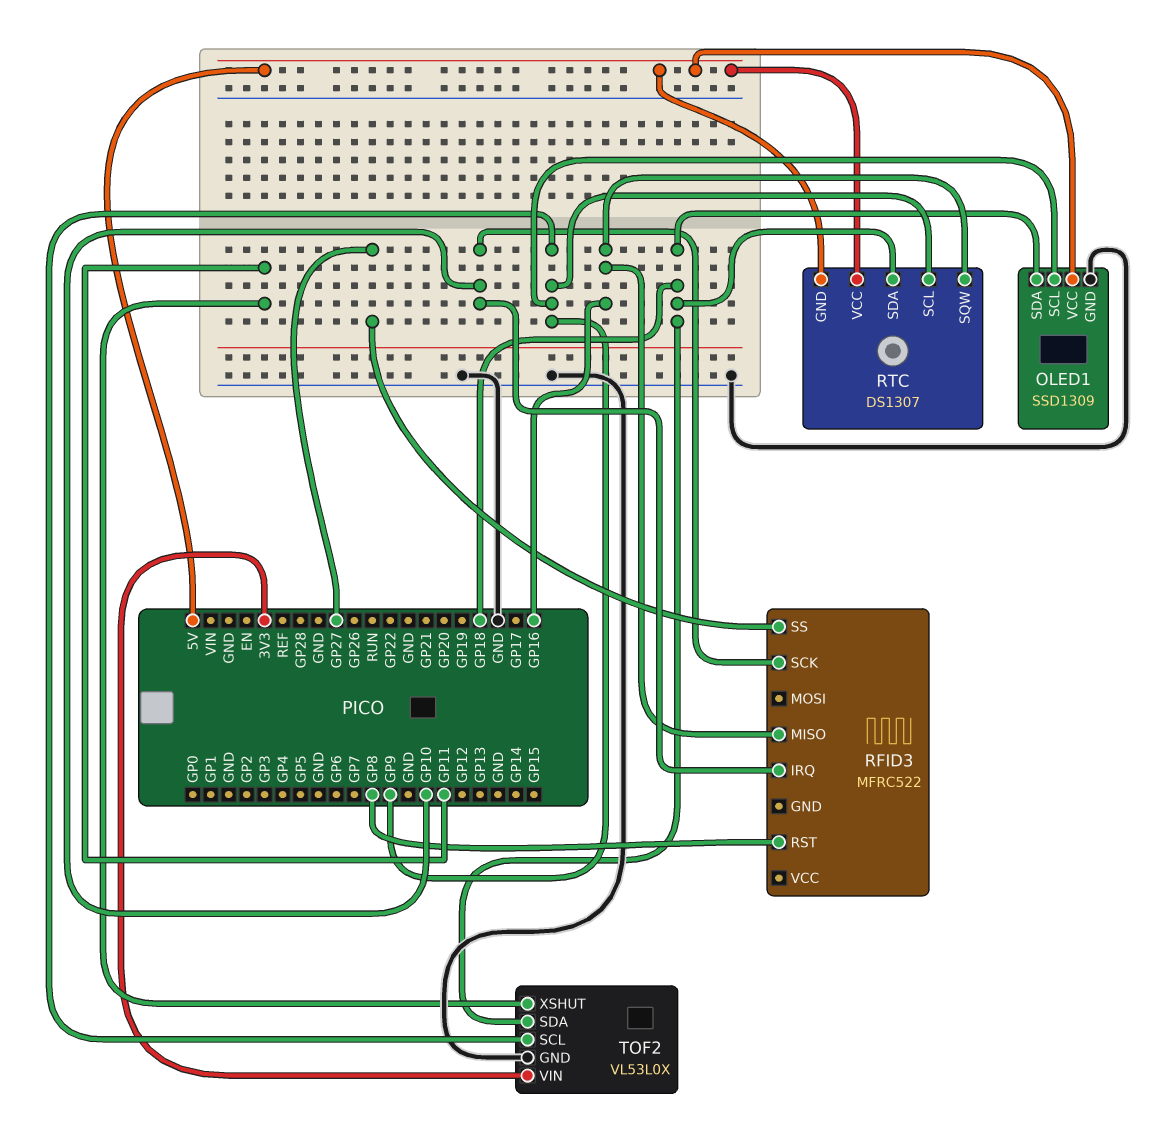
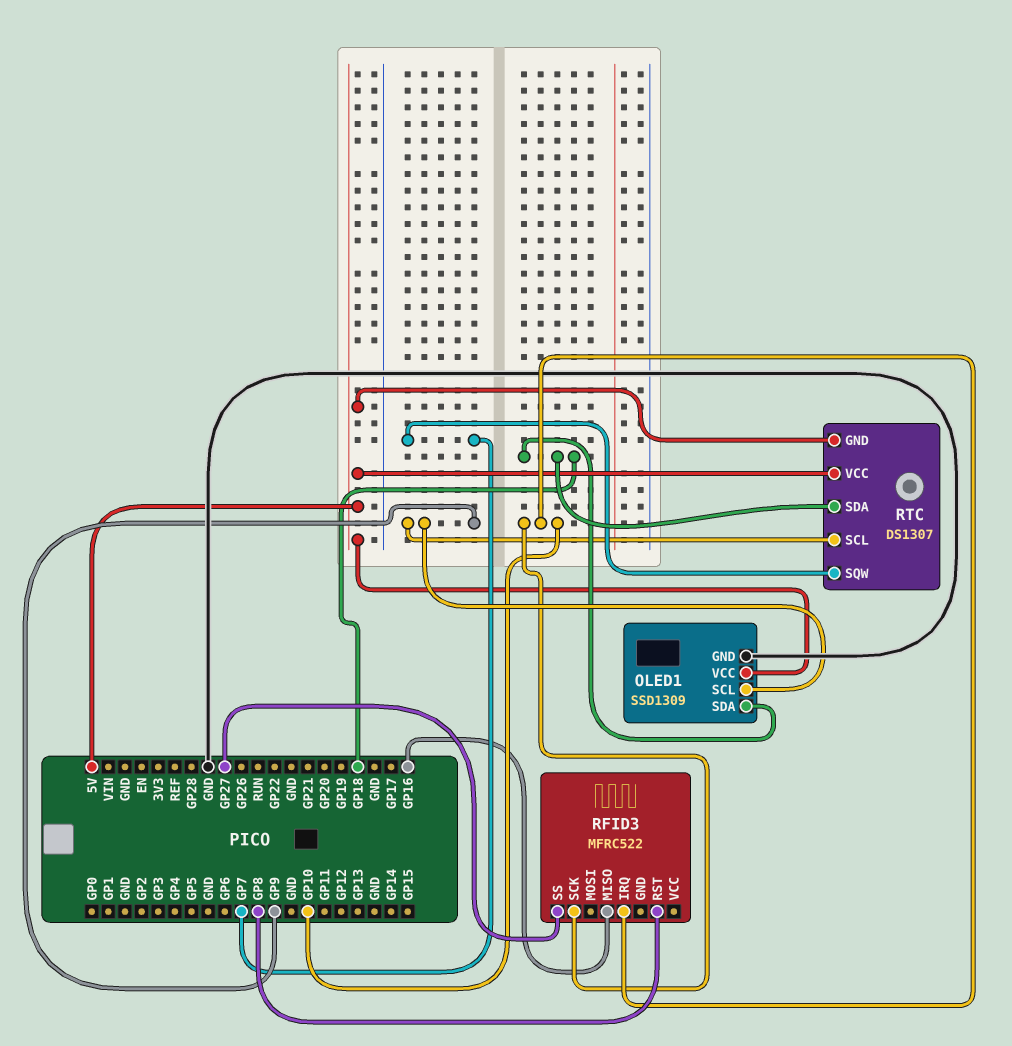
RTC pin SQW: GP16 -> GP7
TOF2: VL53L0X -> none
TOF2 pin GND: GND -> none
TOF2 pin SCL: GP9 -> none
TOF2 pin SDA: GP18 -> none
TOF2 pin VIN: 3V3 -> none
TOF2 pin XSHUT: GP11 -> none

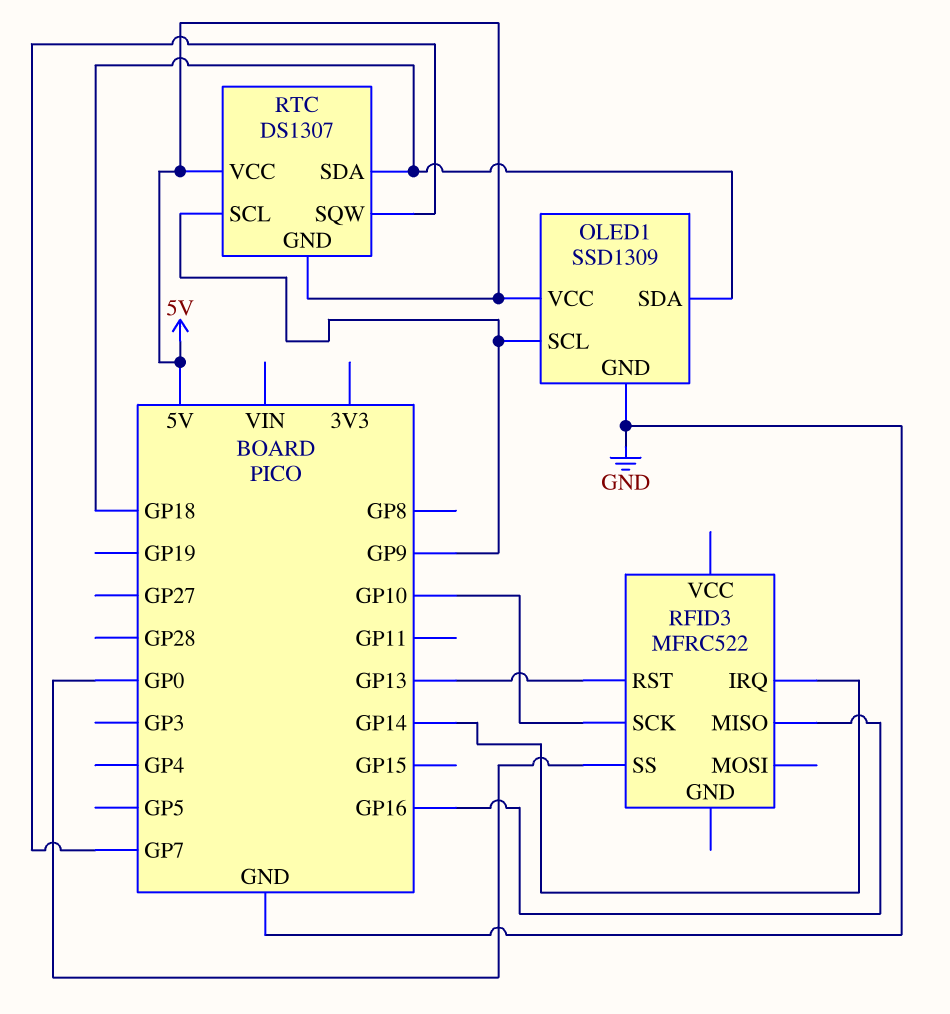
RFID3 pin IRQ: GP10 -> GP14
RFID3 pin RST: GP8 -> GP13
RFID3 pin SS: GP27 -> GP0

